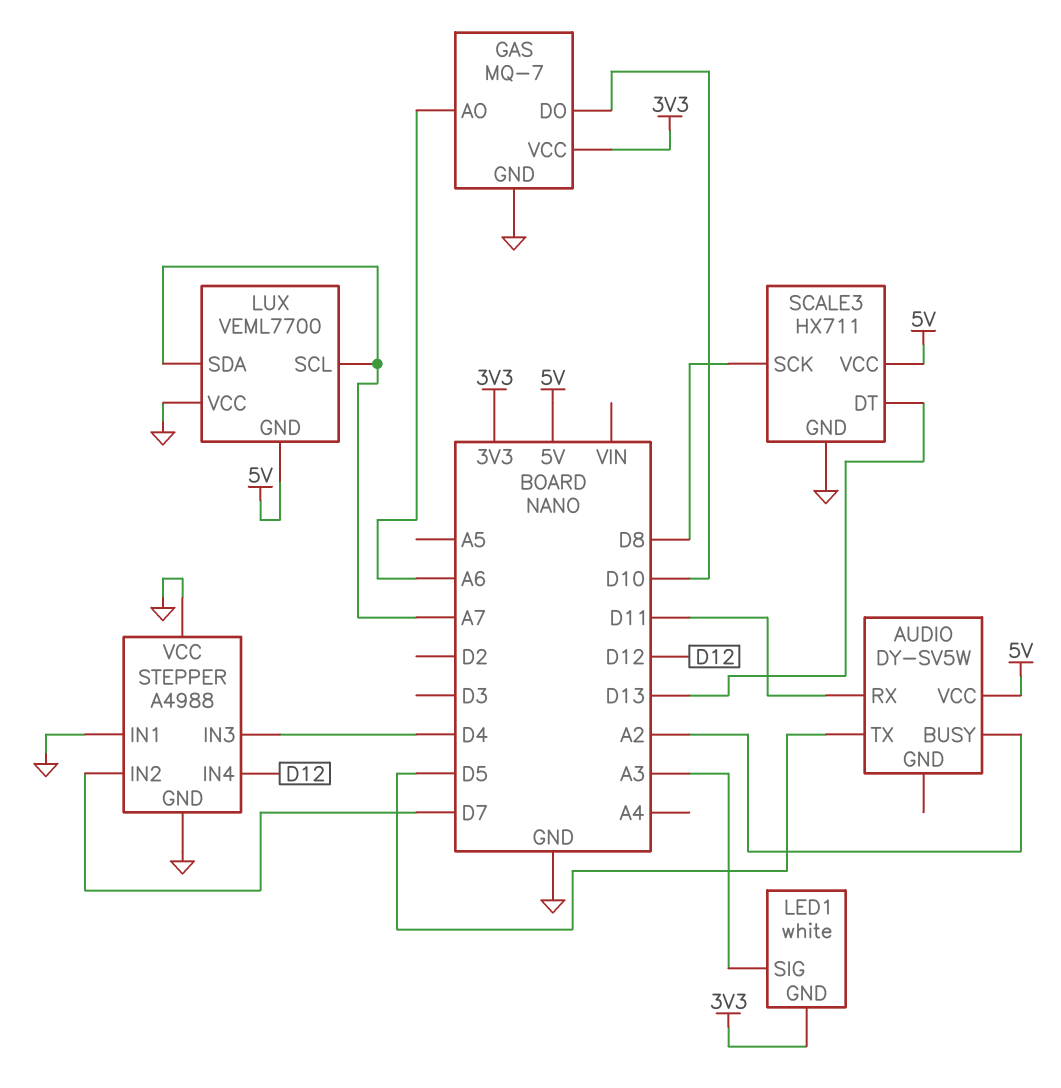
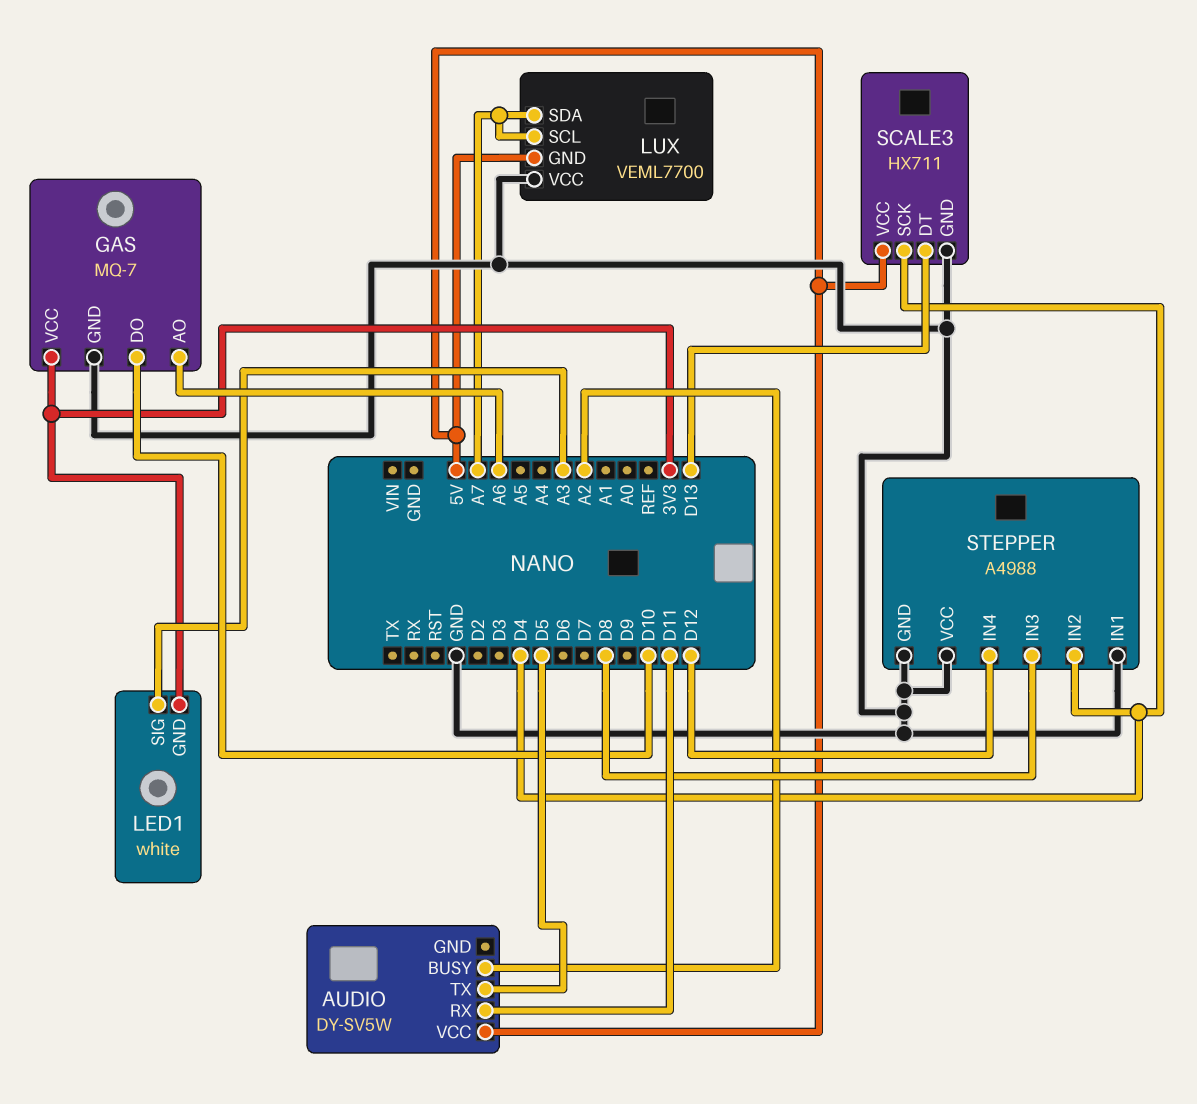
SCALE3 pin SCK: D8 -> D4
STEPPER pin IN2: D7 -> D4
STEPPER pin IN3: D4 -> D8

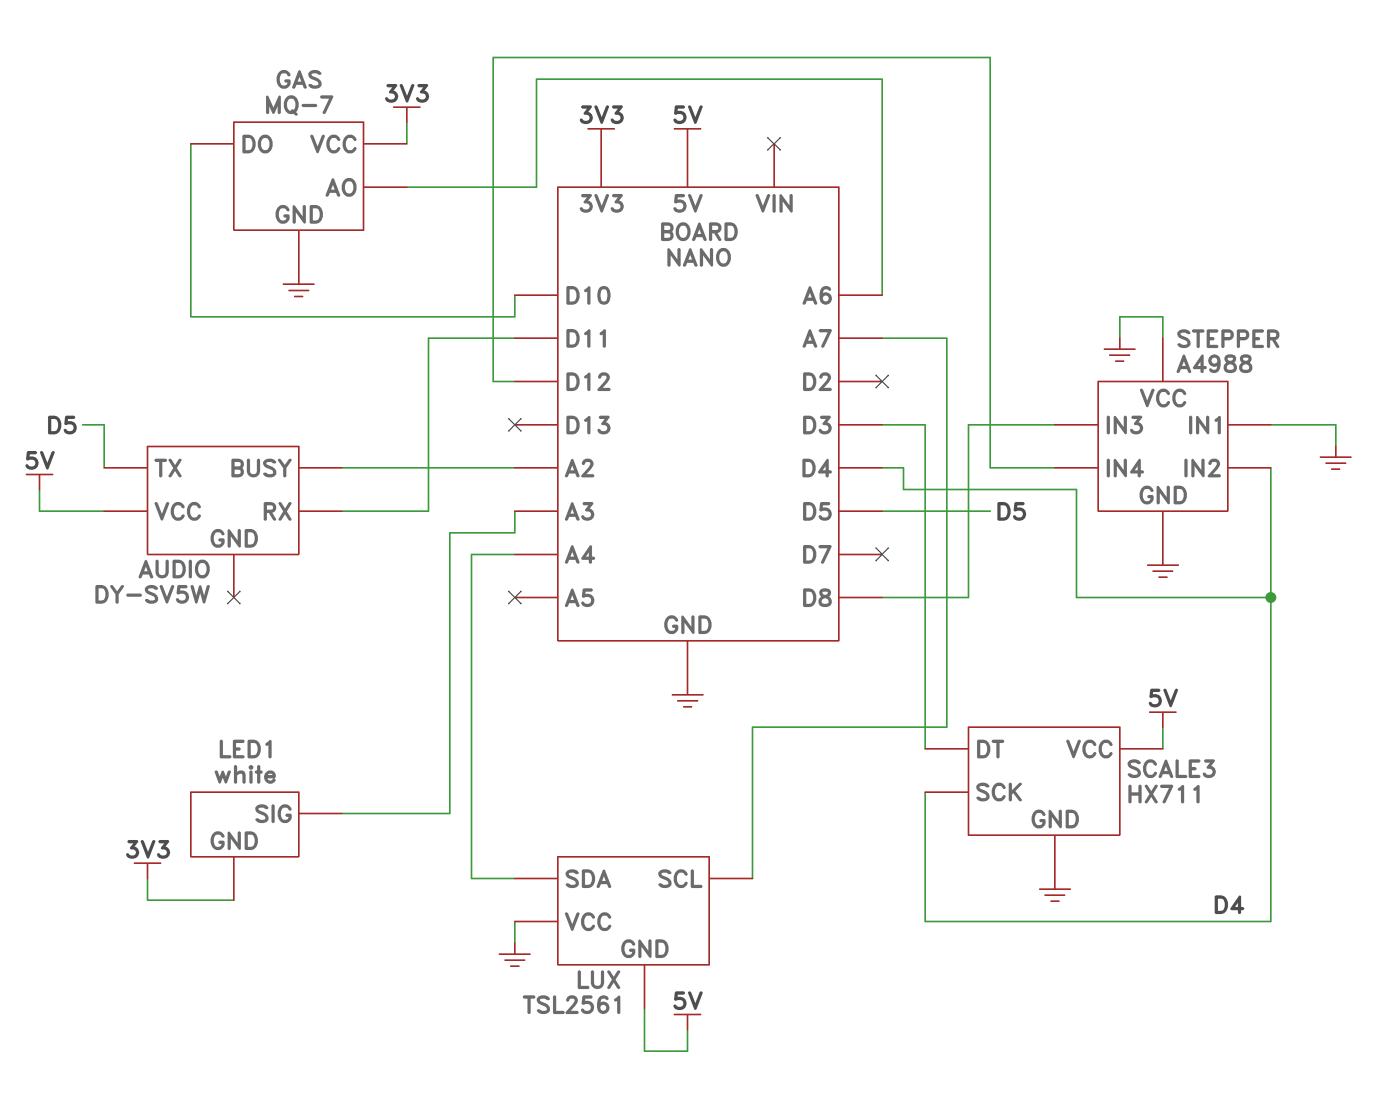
LUX: VEML7700 -> TSL2561
LUX pin SDA: A7 -> A4
SCALE3 pin DT: D13 -> D3

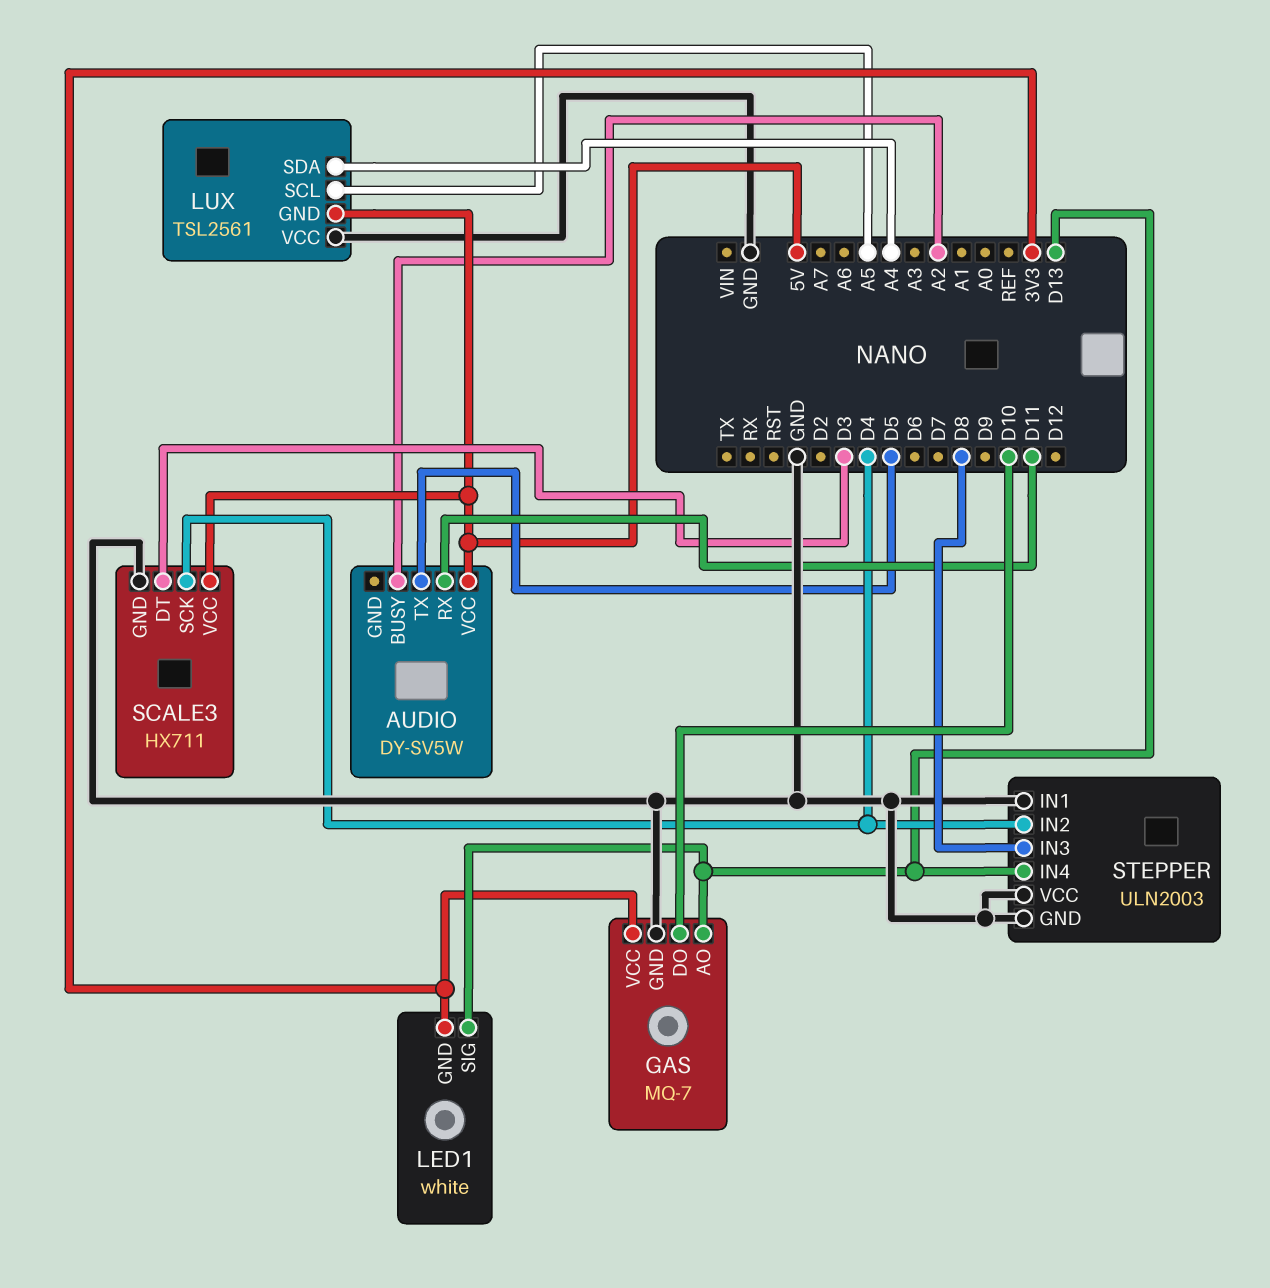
GAS pin AO: A6 -> D13
LED1 pin SIG: A3 -> D13
LUX pin SCL: A7 -> A5
STEPPER: A4988 -> ULN2003
STEPPER pin IN4: D12 -> D13

